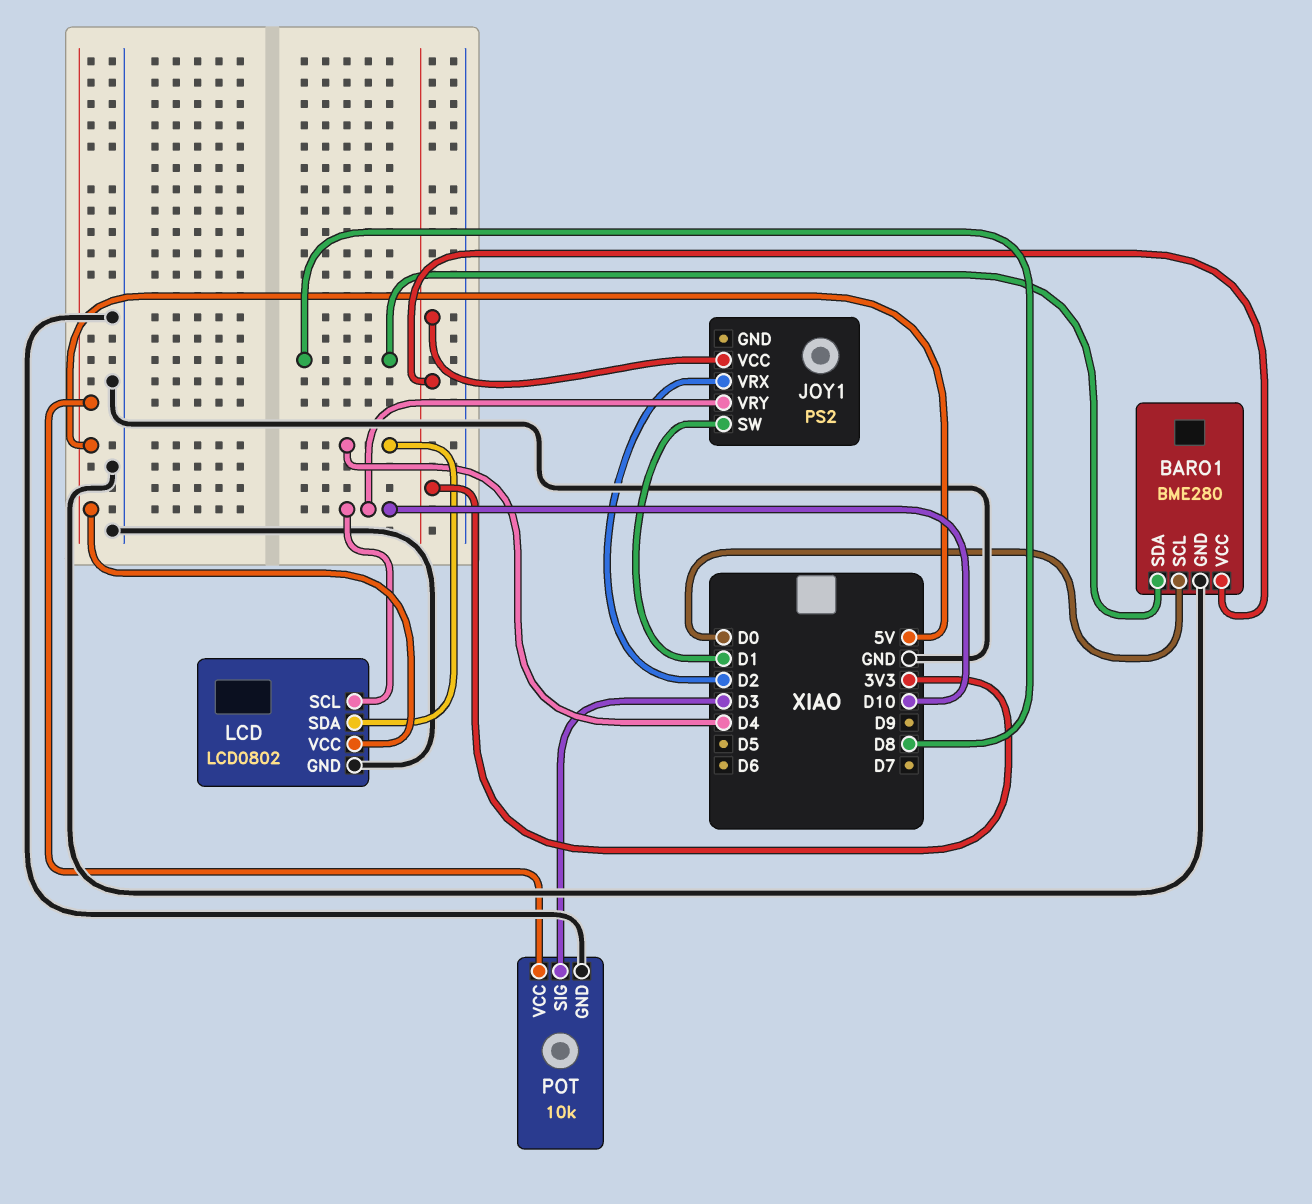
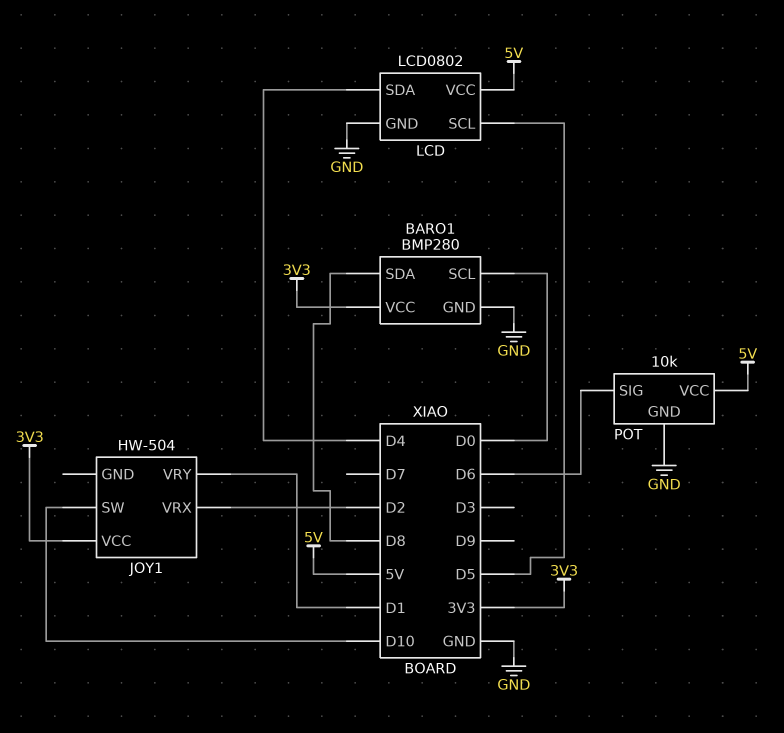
BARO1: BME280 -> BMP280
JOY1: PS2 -> HW-504
JOY1 pin SW: D1 -> D10
JOY1 pin VRY: D10 -> D1
LCD pin SCL: D10 -> D5
POT pin SIG: D3 -> D6

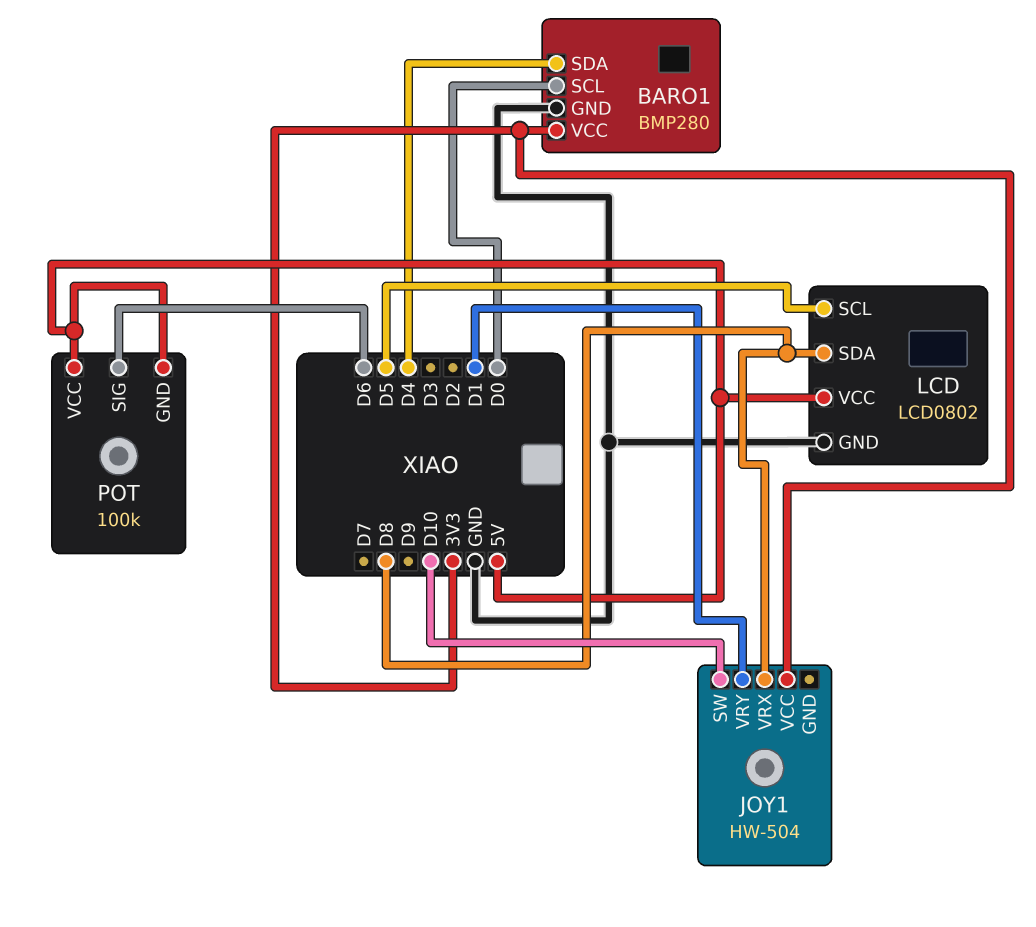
BARO1 pin SDA: D8 -> D4
JOY1 pin VRX: D2 -> D8
LCD pin SDA: D4 -> D8
POT: 10k -> 100k
POT pin GND: GND -> 5V

